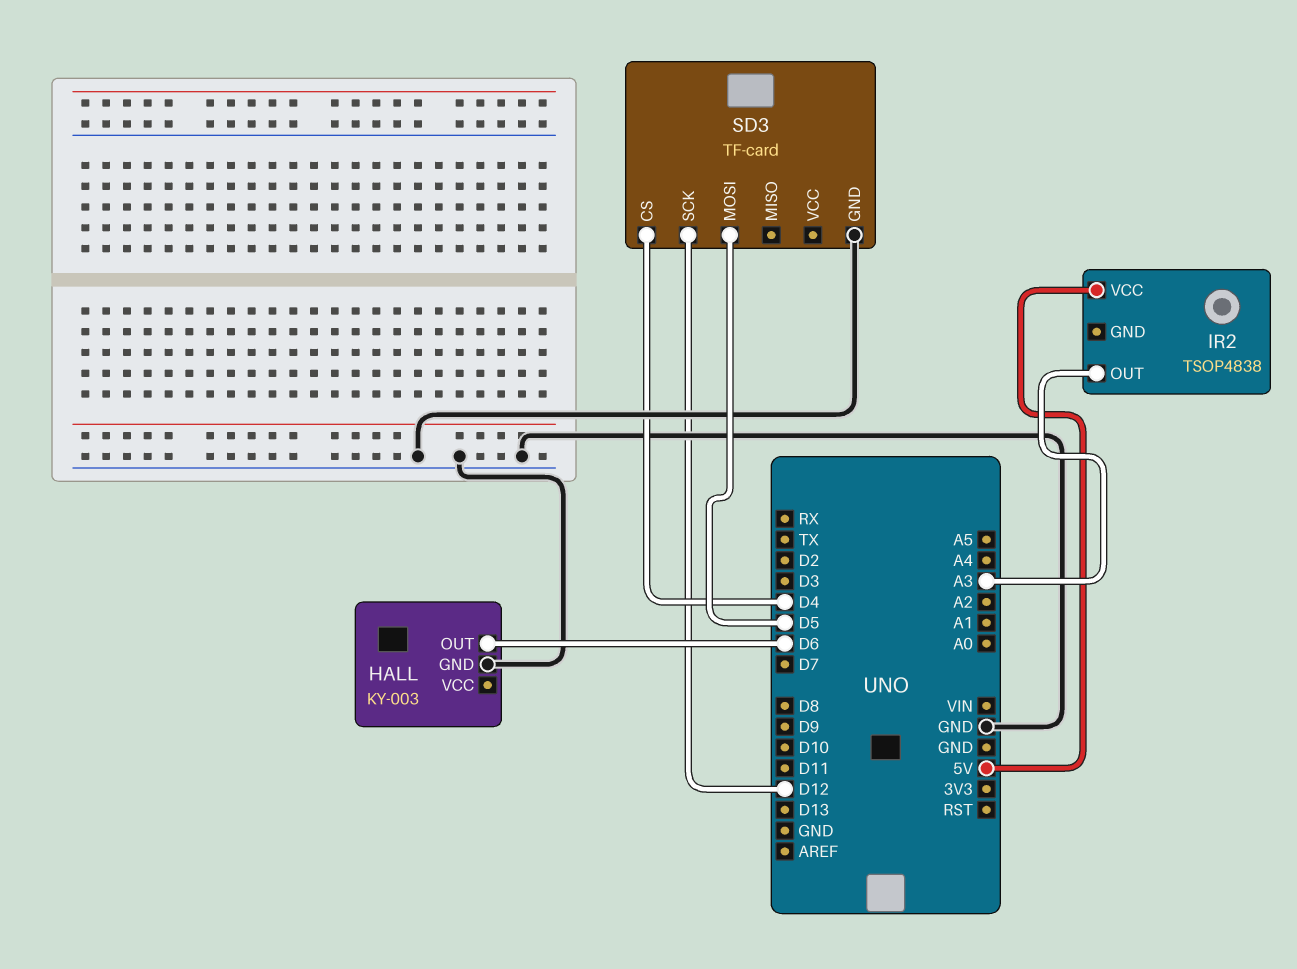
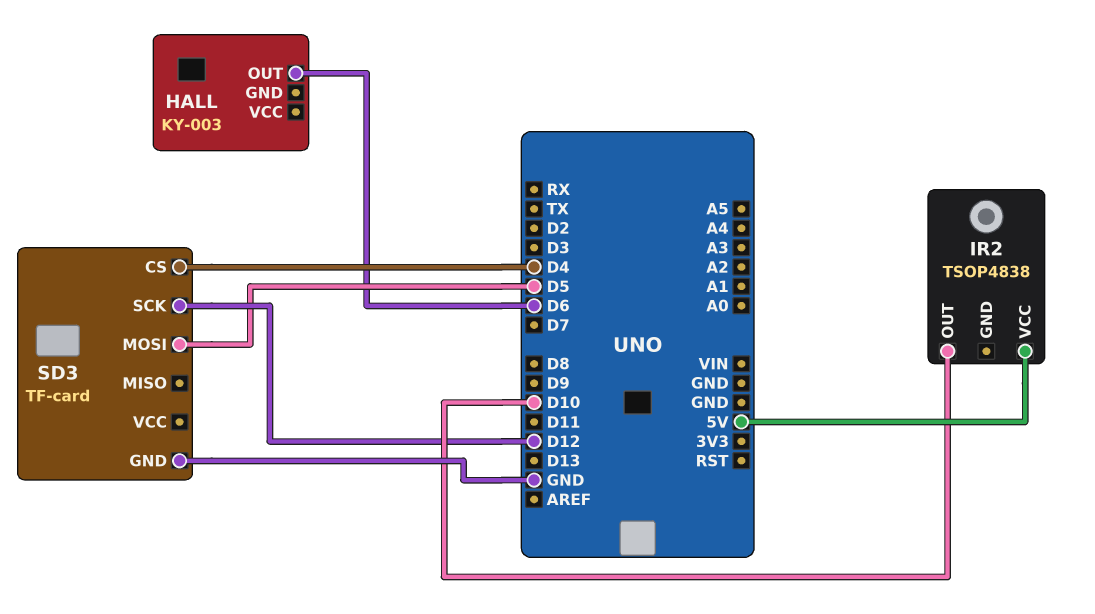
HALL pin GND: GND -> none
IR2 pin OUT: A3 -> D10

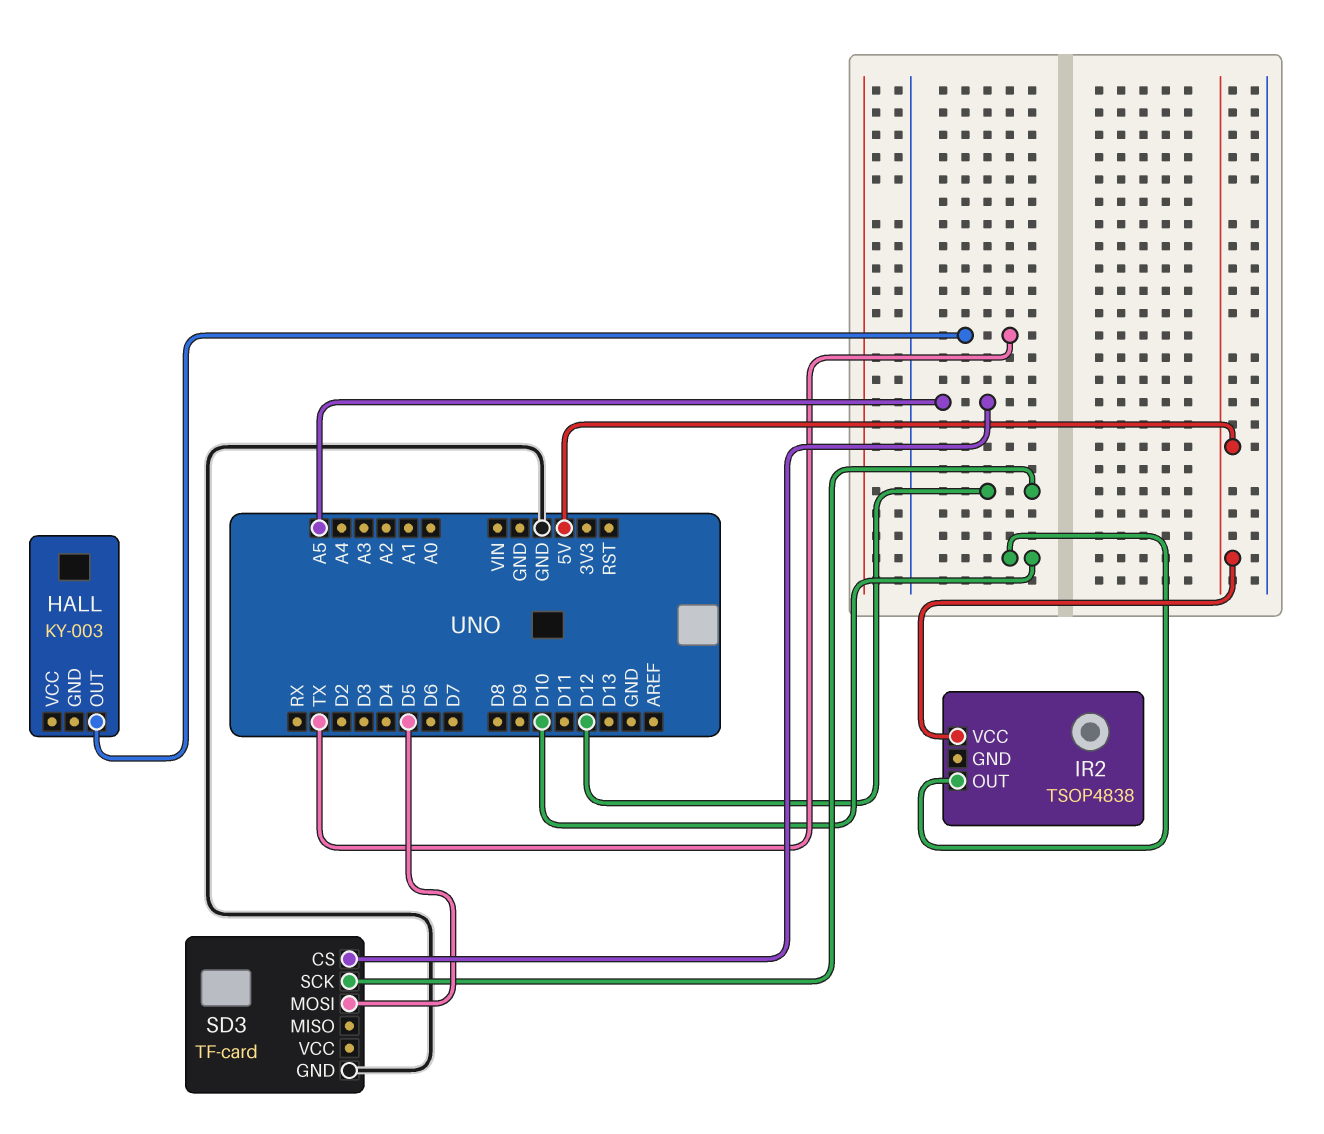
HALL pin OUT: D6 -> TX
SD3 pin CS: D4 -> A5

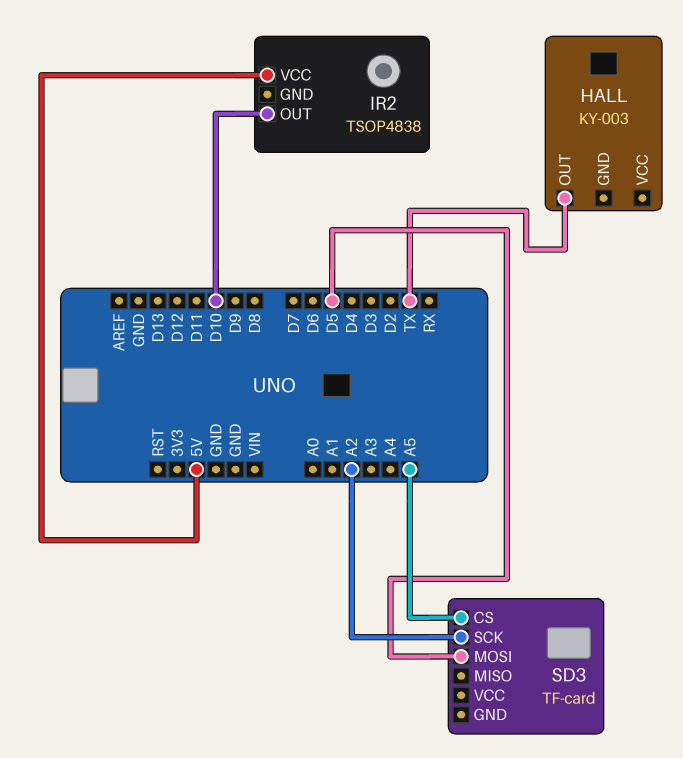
SD3 pin GND: GND -> none
SD3 pin SCK: D12 -> A2

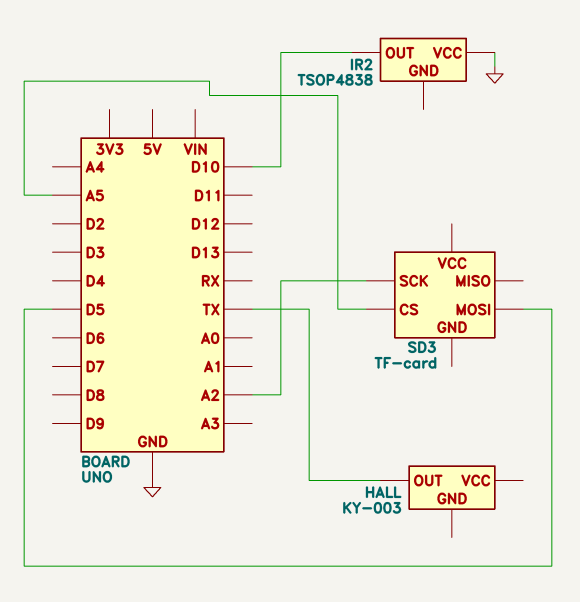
IR2 pin VCC: 5V -> GND

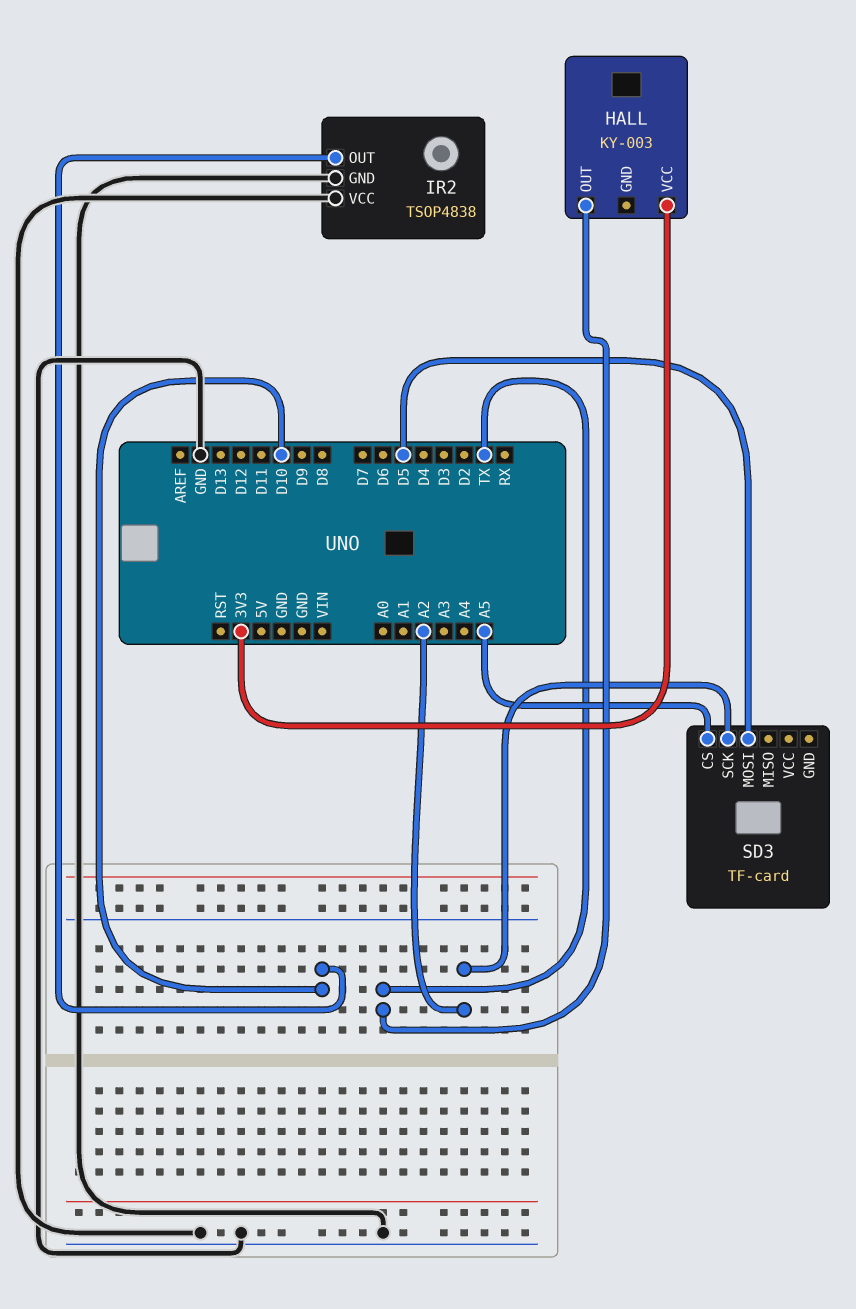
HALL pin VCC: none -> 3V3
IR2 pin GND: none -> GND

